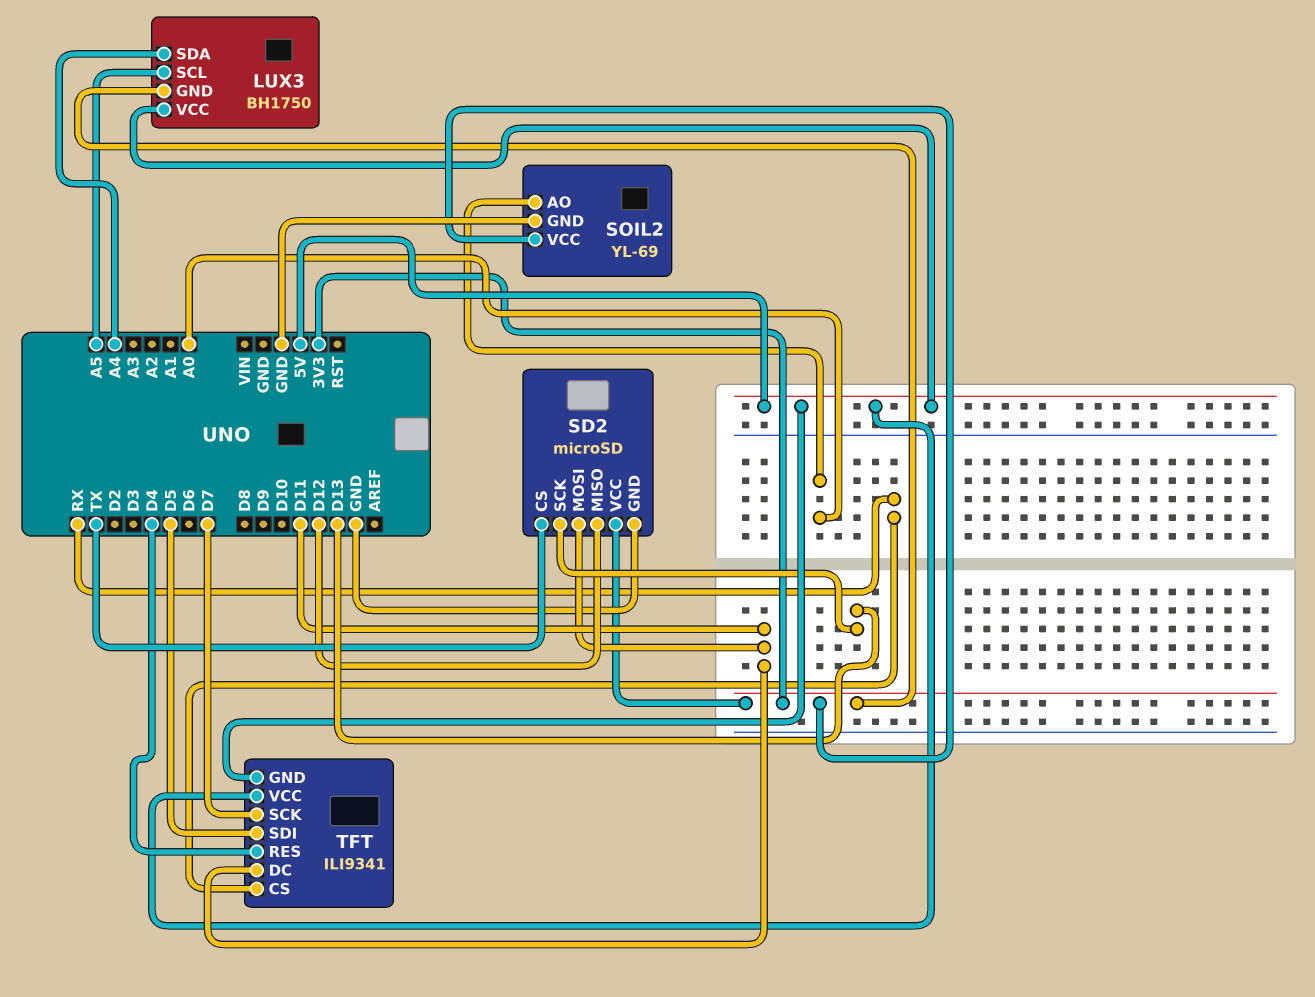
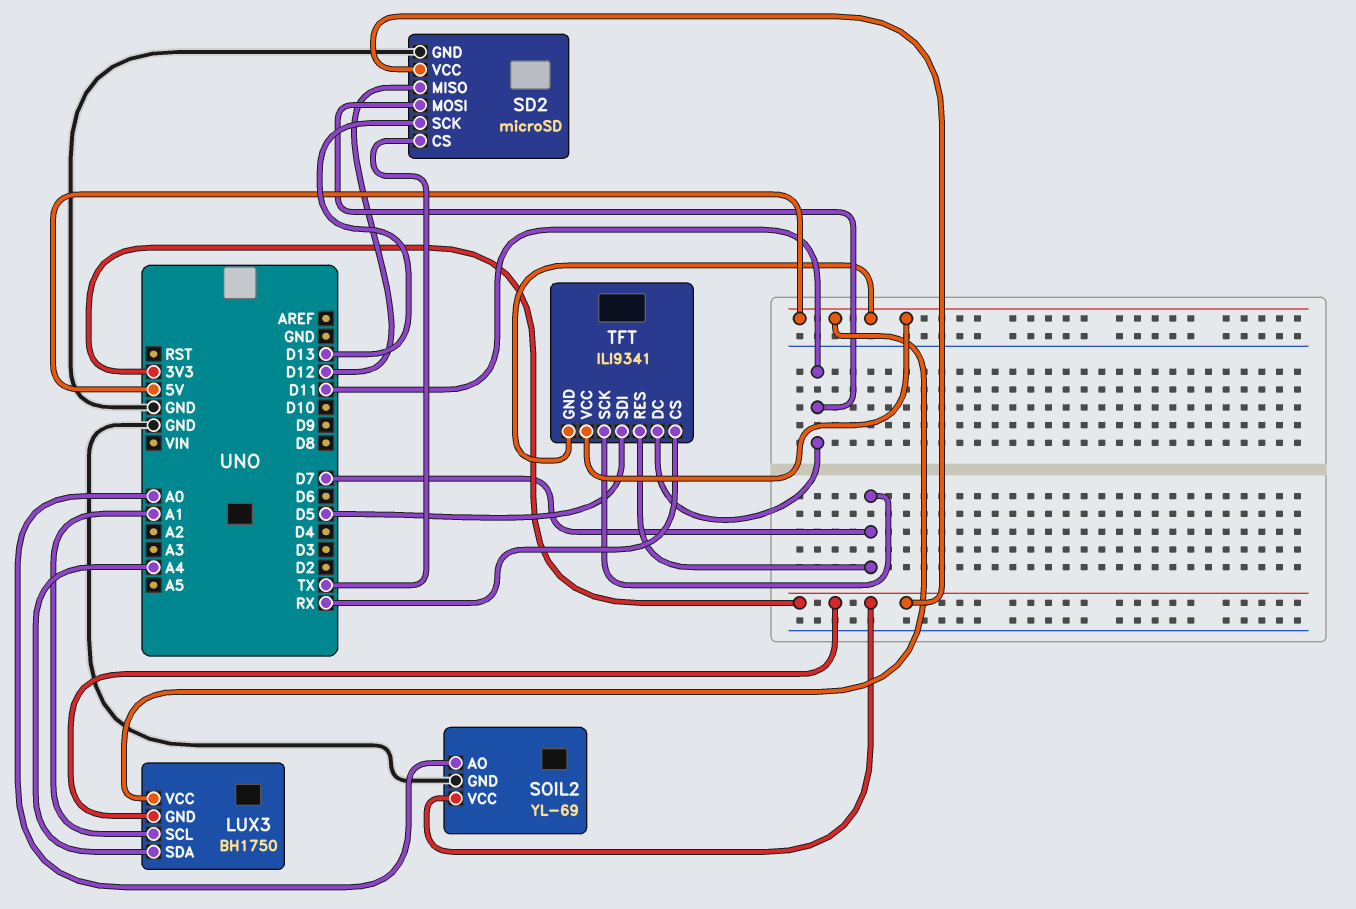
LUX3 pin SCL: A5 -> A1
TFT pin RES: D4 -> D7

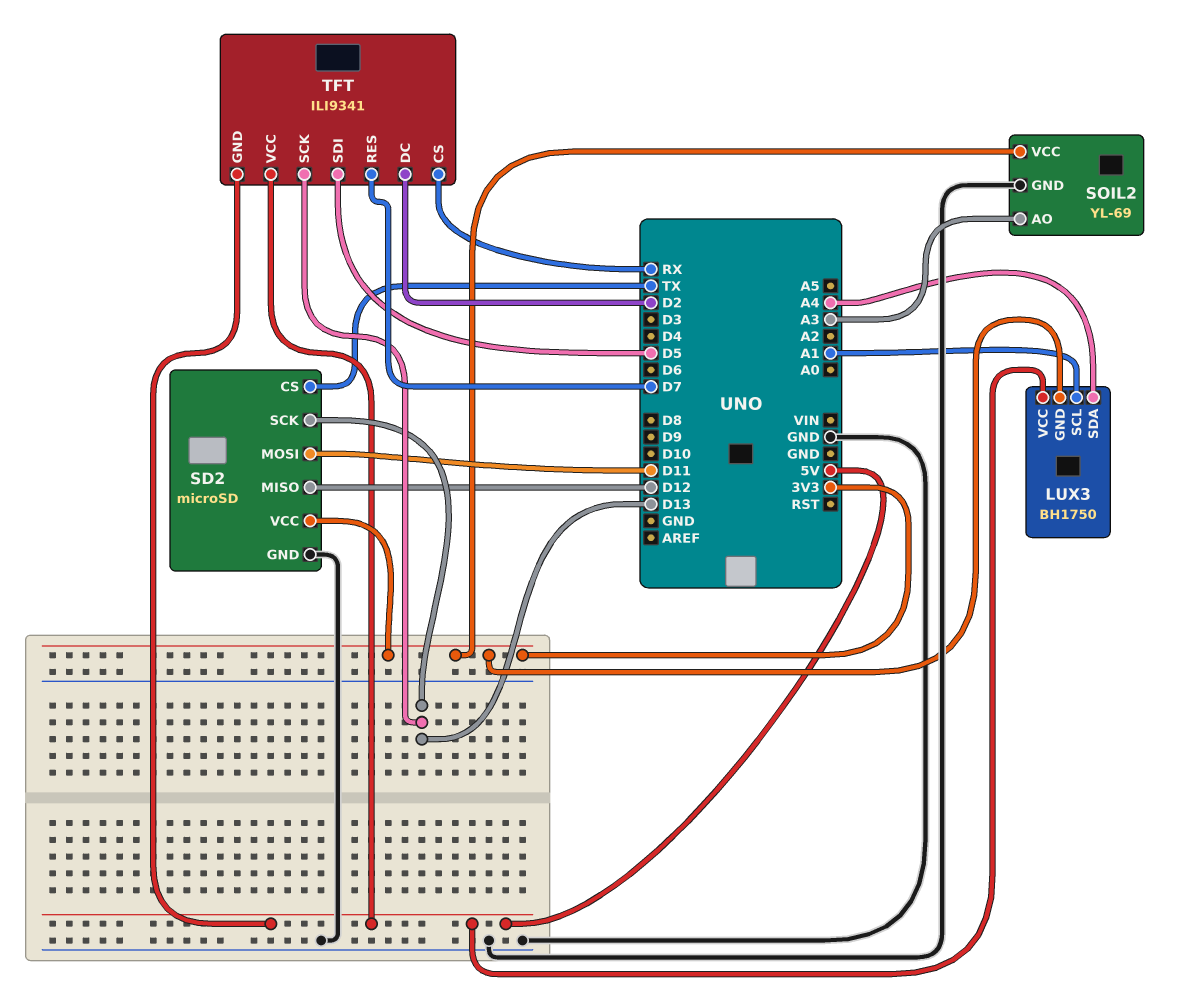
SOIL2 pin AO: A0 -> A3
TFT pin DC: D11 -> D2
TFT pin SCK: D7 -> D13

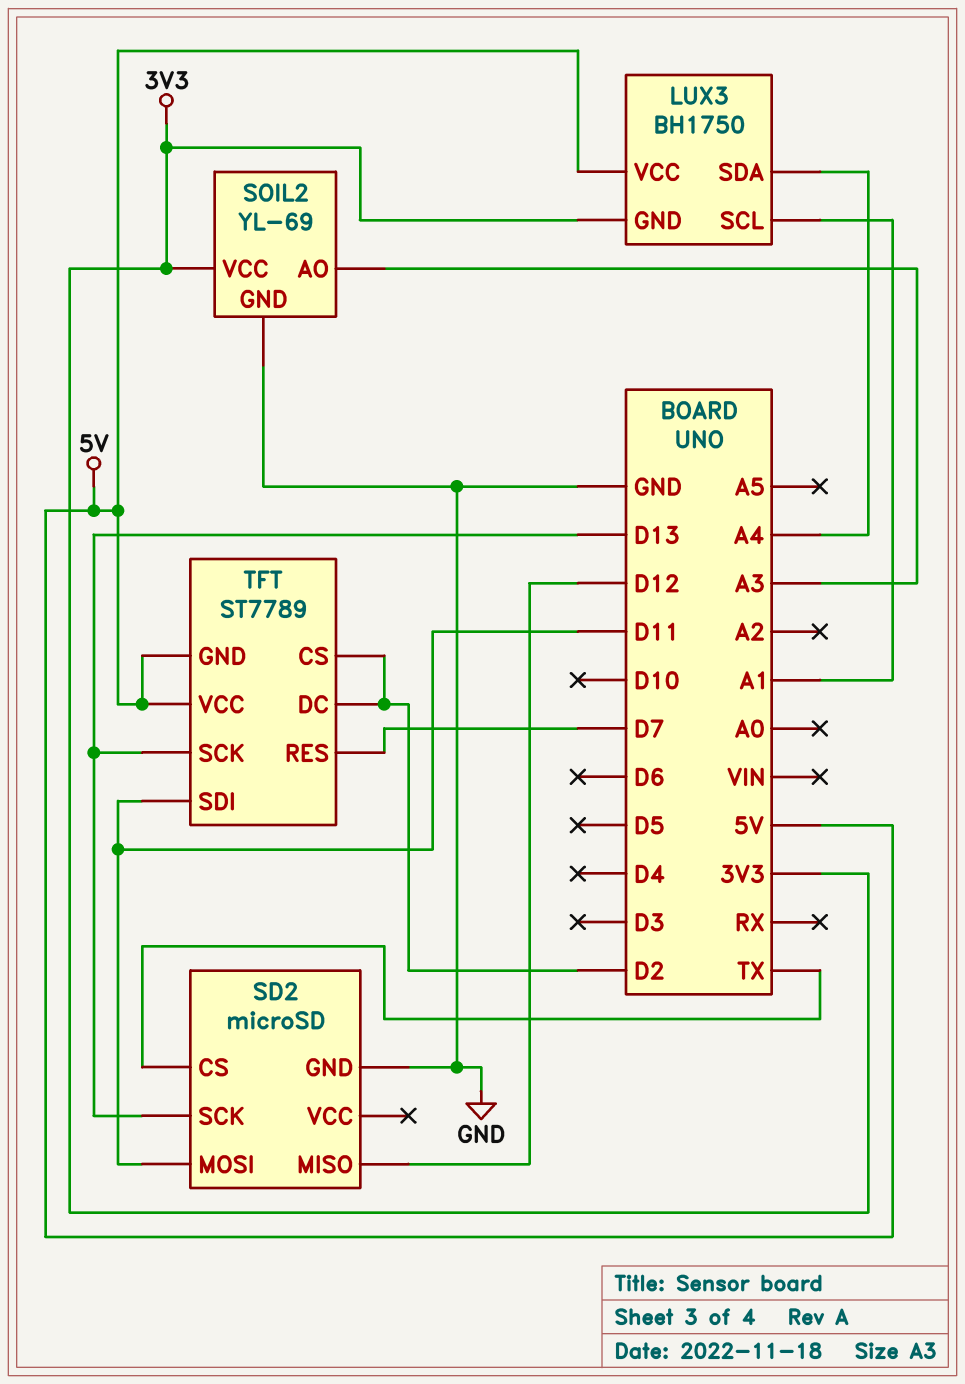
SD2 pin VCC: 3V3 -> none
TFT: ILI9341 -> ST7789
TFT pin CS: RX -> D2
TFT pin SDI: D5 -> D11

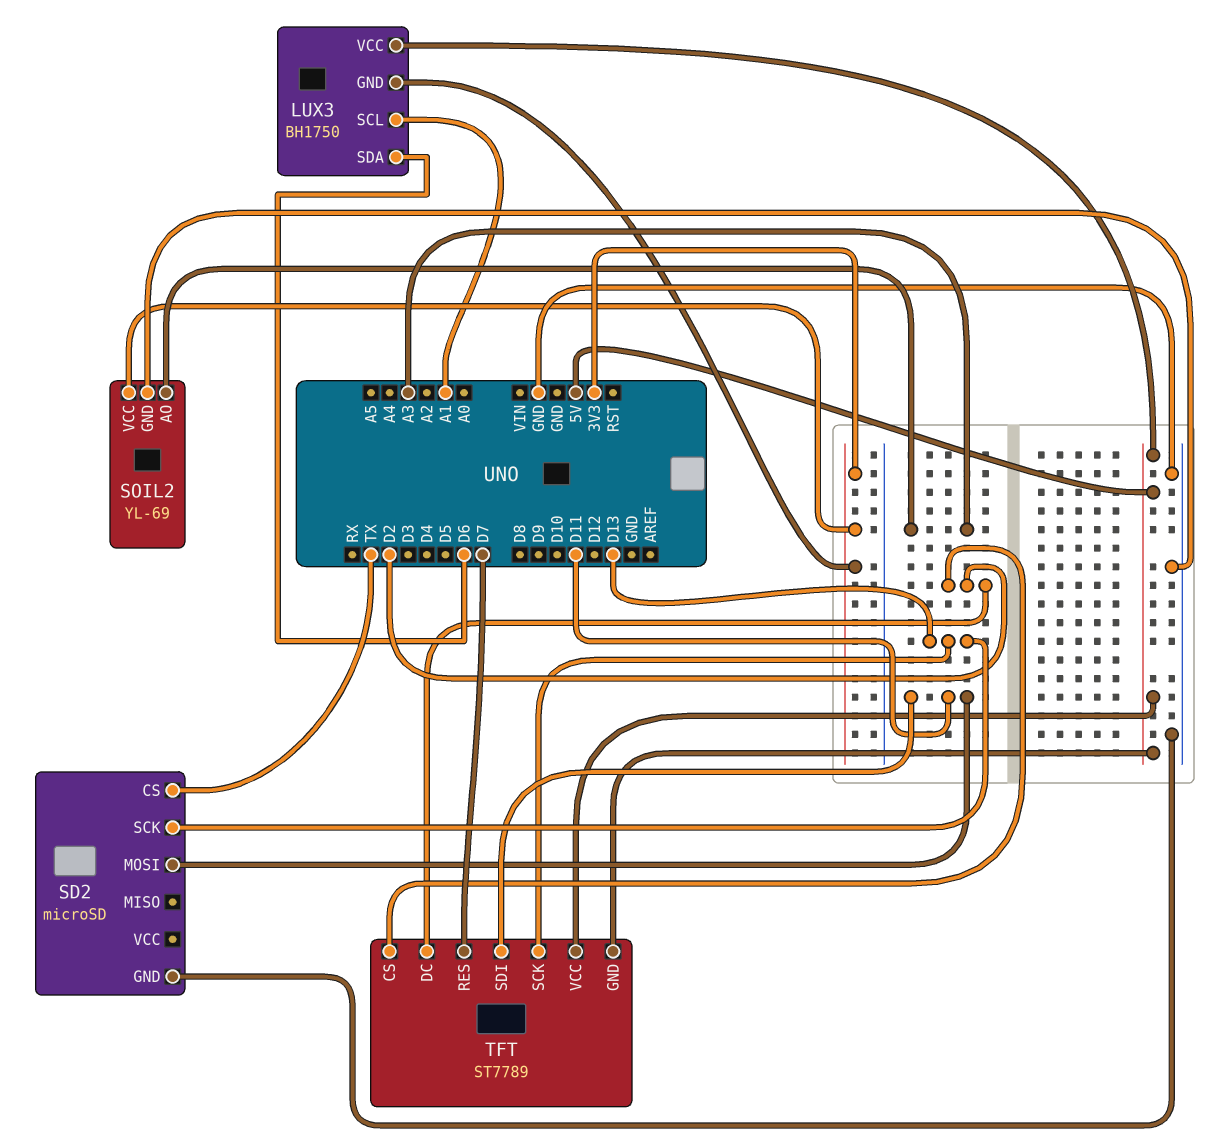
LUX3 pin SDA: A4 -> D6
SD2 pin MISO: D12 -> none

